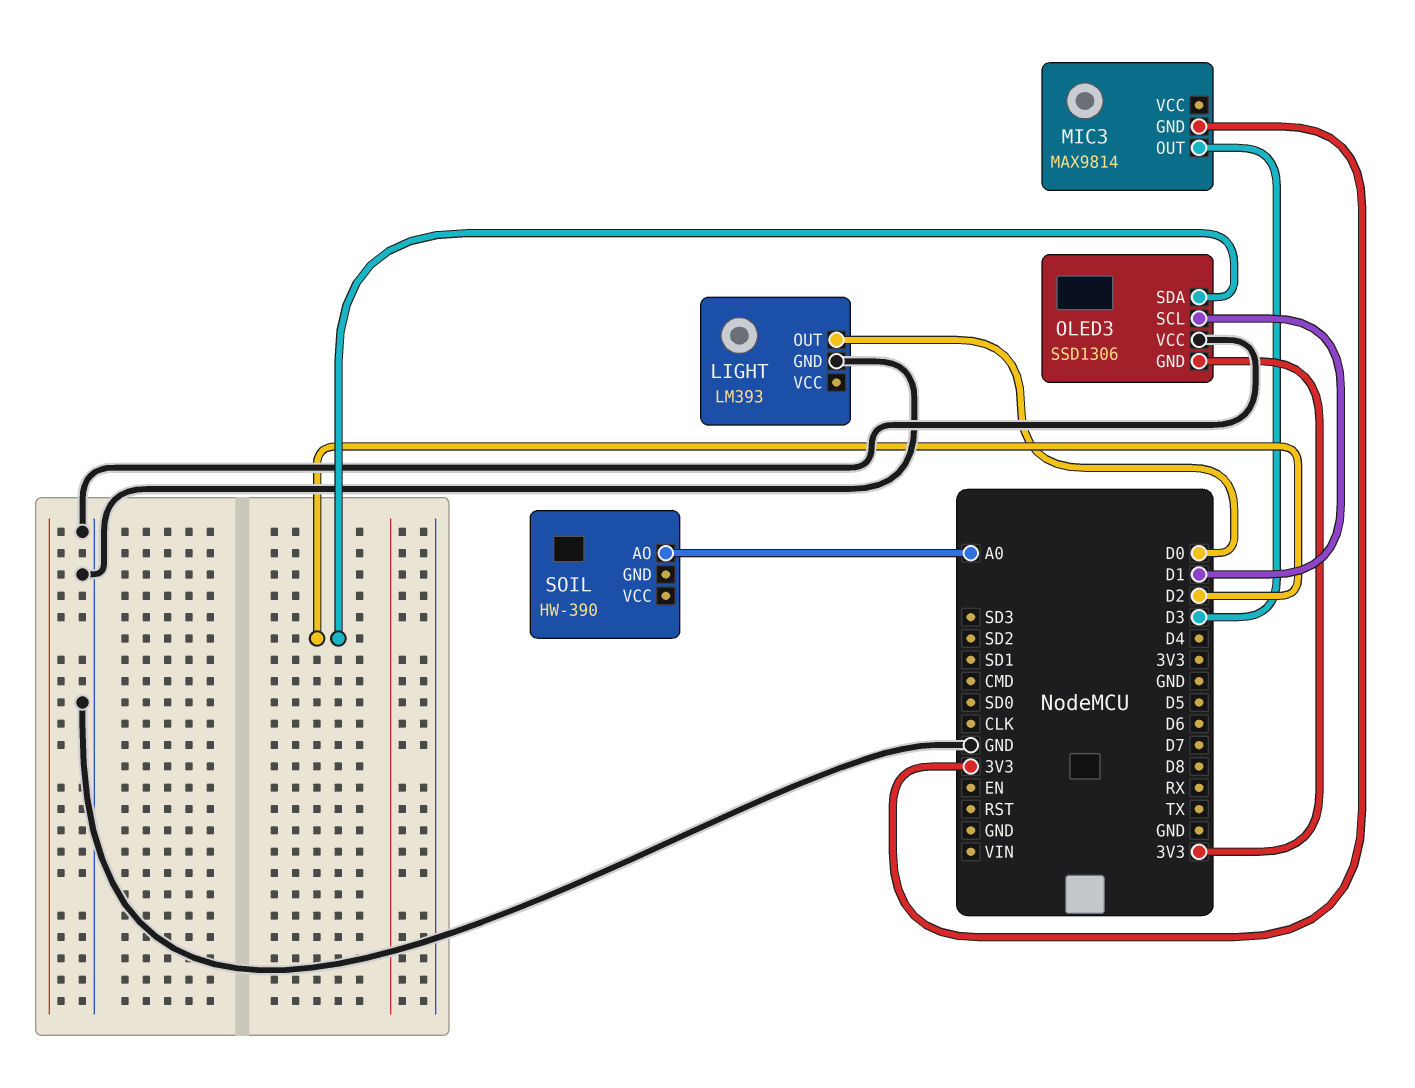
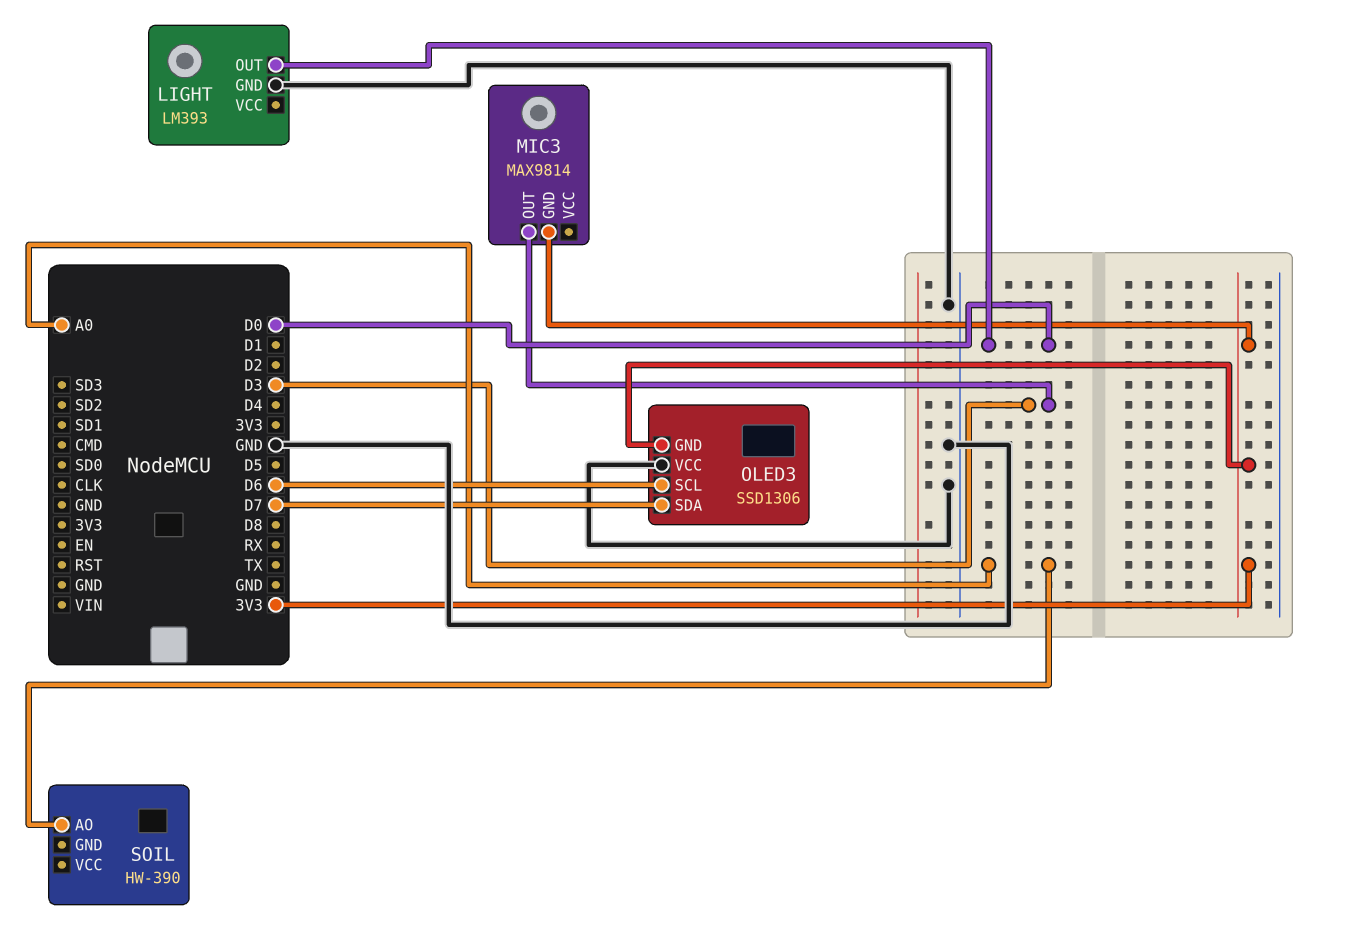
OLED3 pin SCL: D1 -> D6
OLED3 pin SDA: D2 -> D7

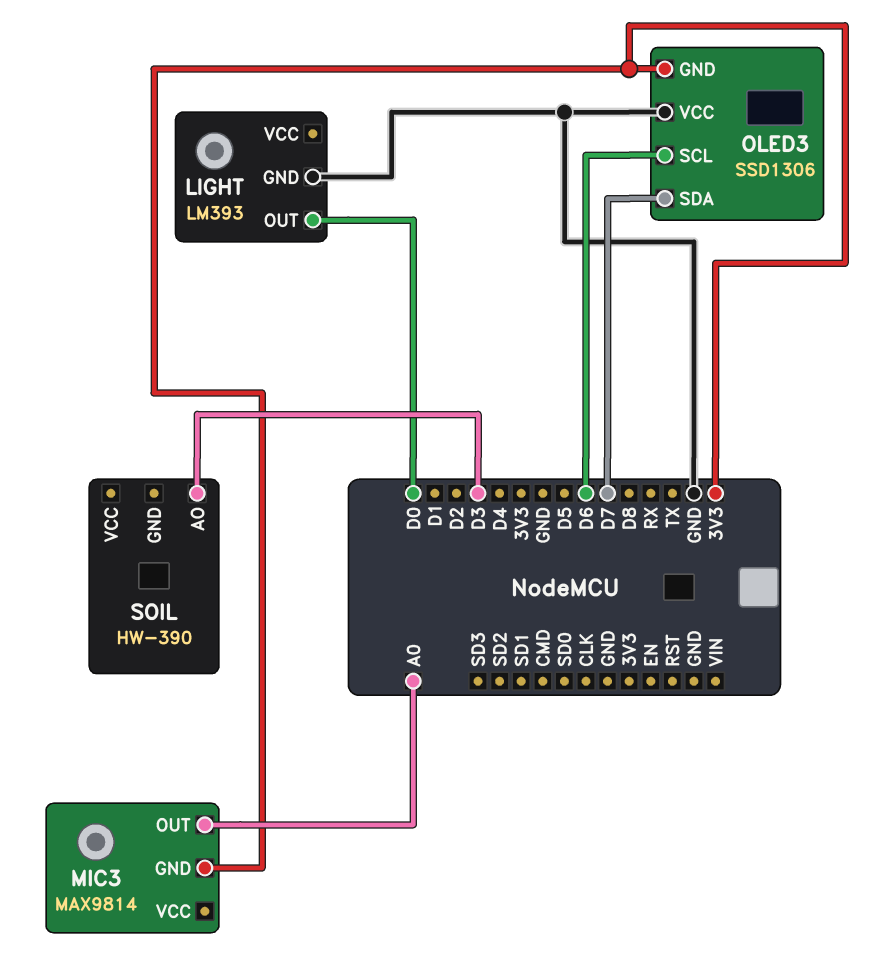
MIC3 pin OUT: D3 -> A0
SOIL pin AO: A0 -> D3

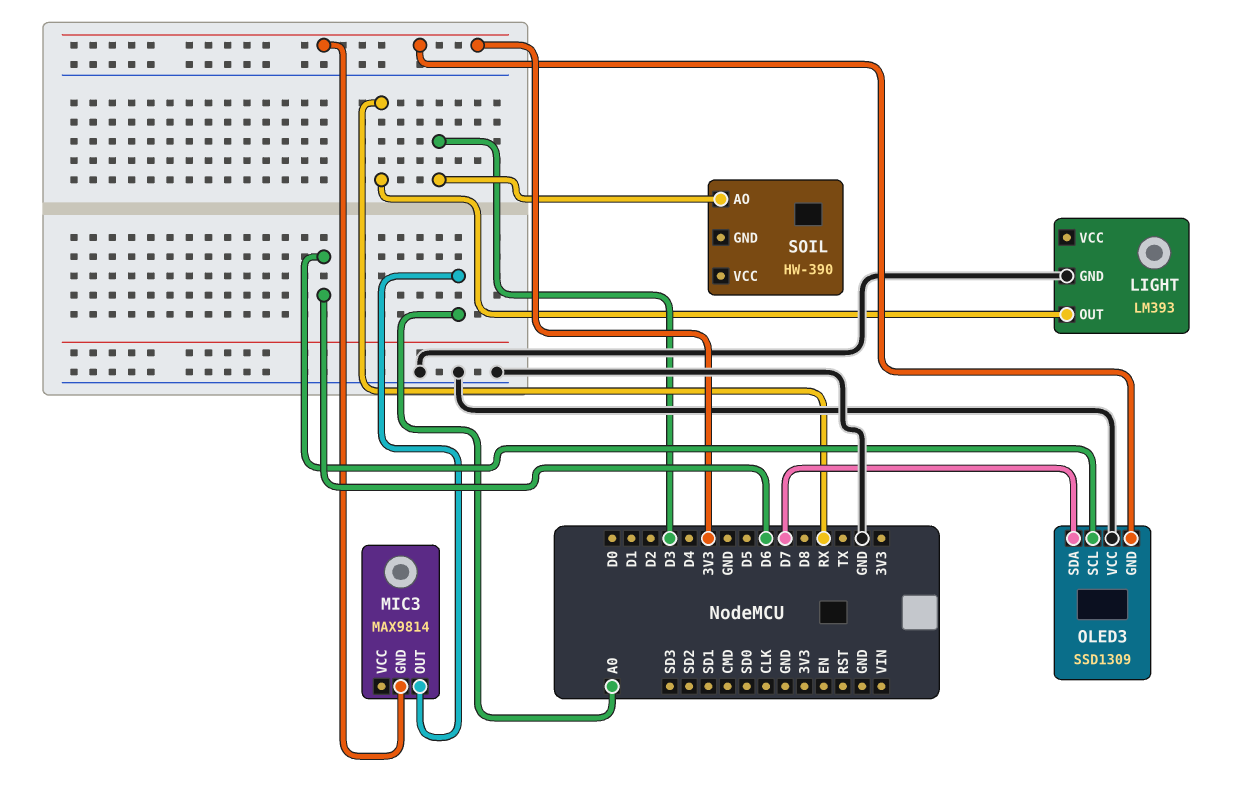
LIGHT pin OUT: D0 -> RX
OLED3: SSD1306 -> SSD1309

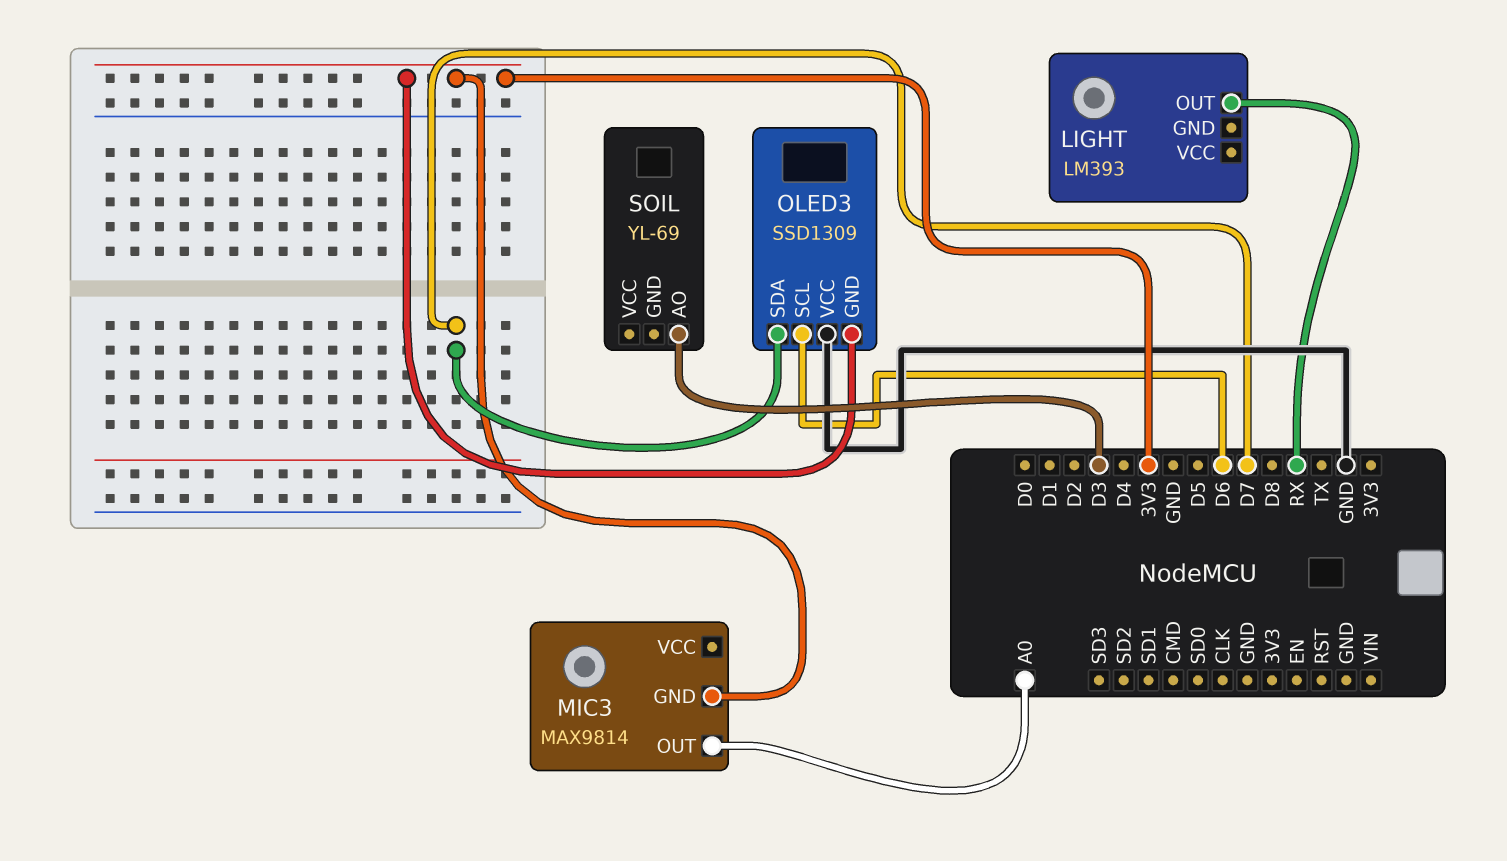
LIGHT pin GND: GND -> none
SOIL: HW-390 -> YL-69

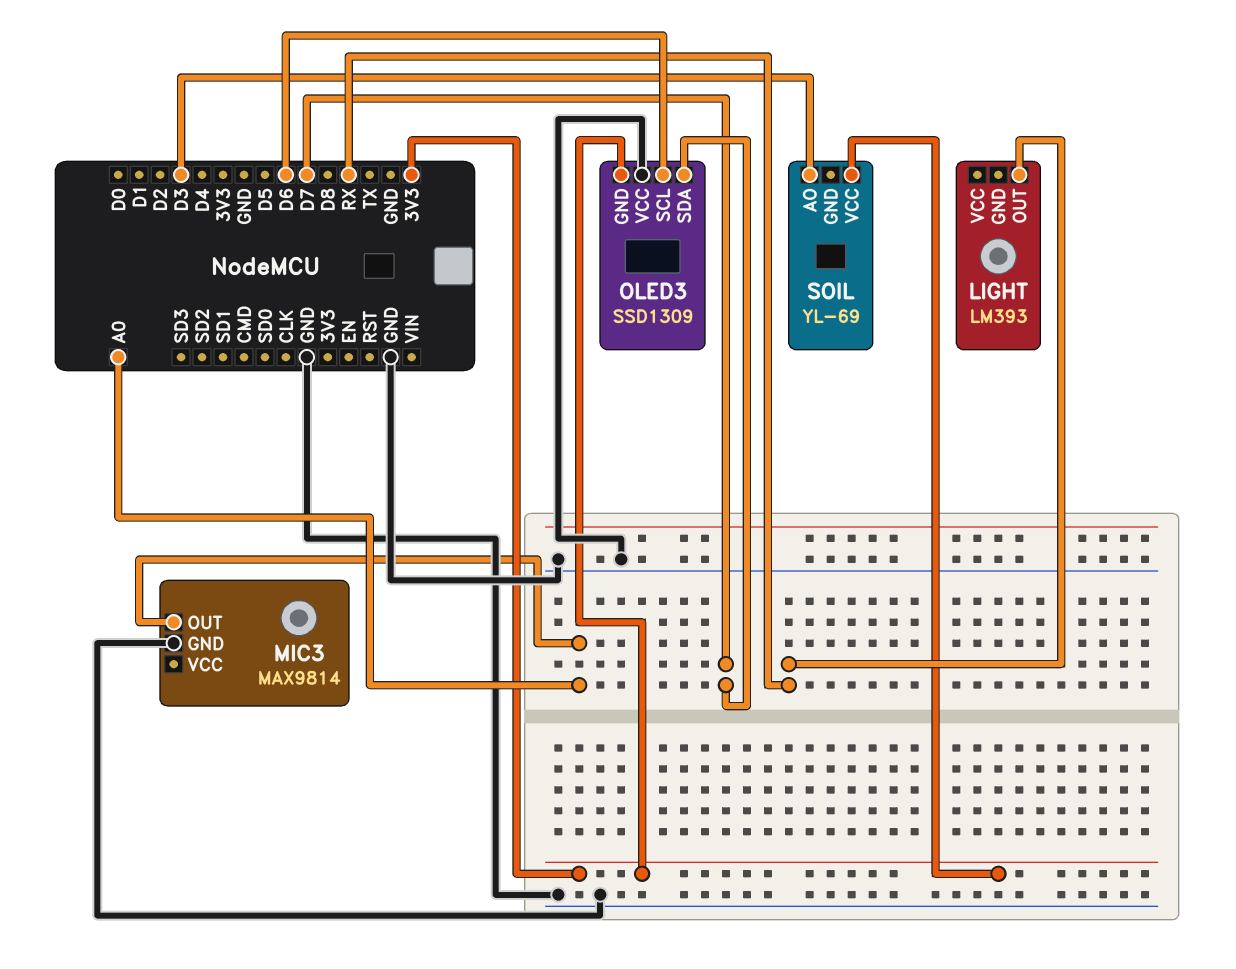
MIC3 pin GND: 3V3 -> GND
SOIL pin VCC: none -> 3V3

